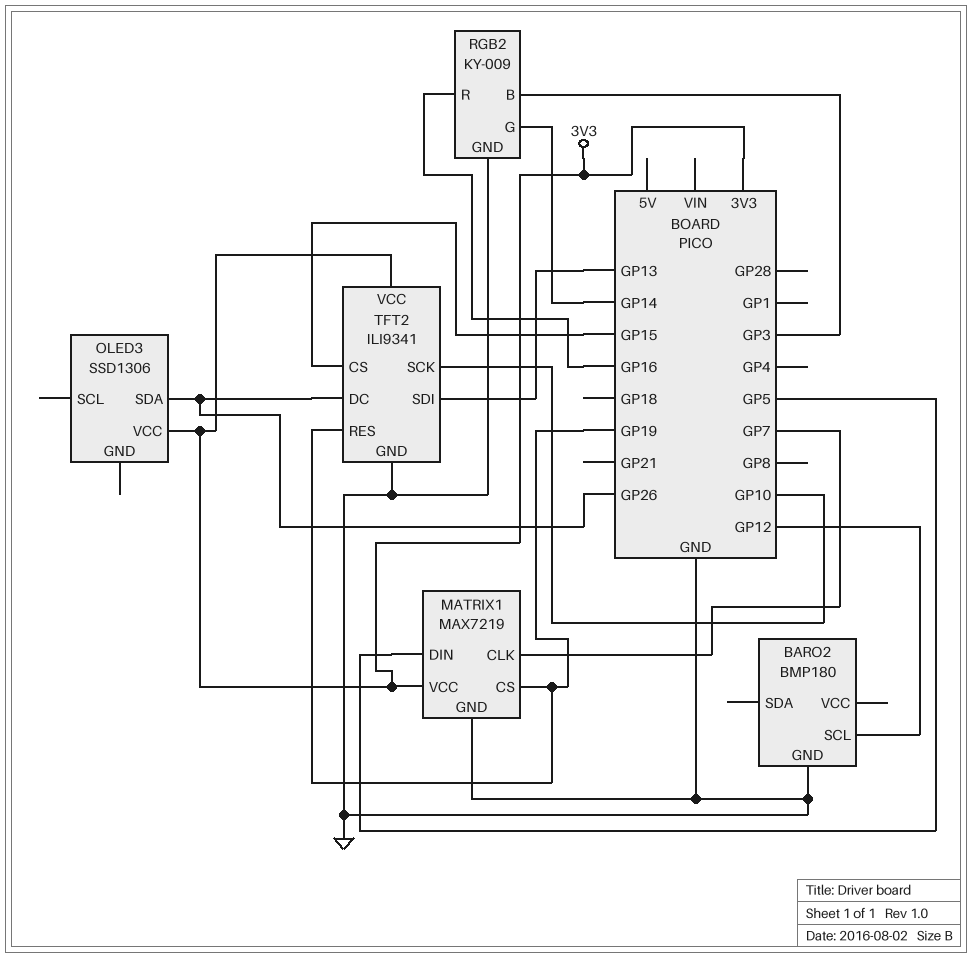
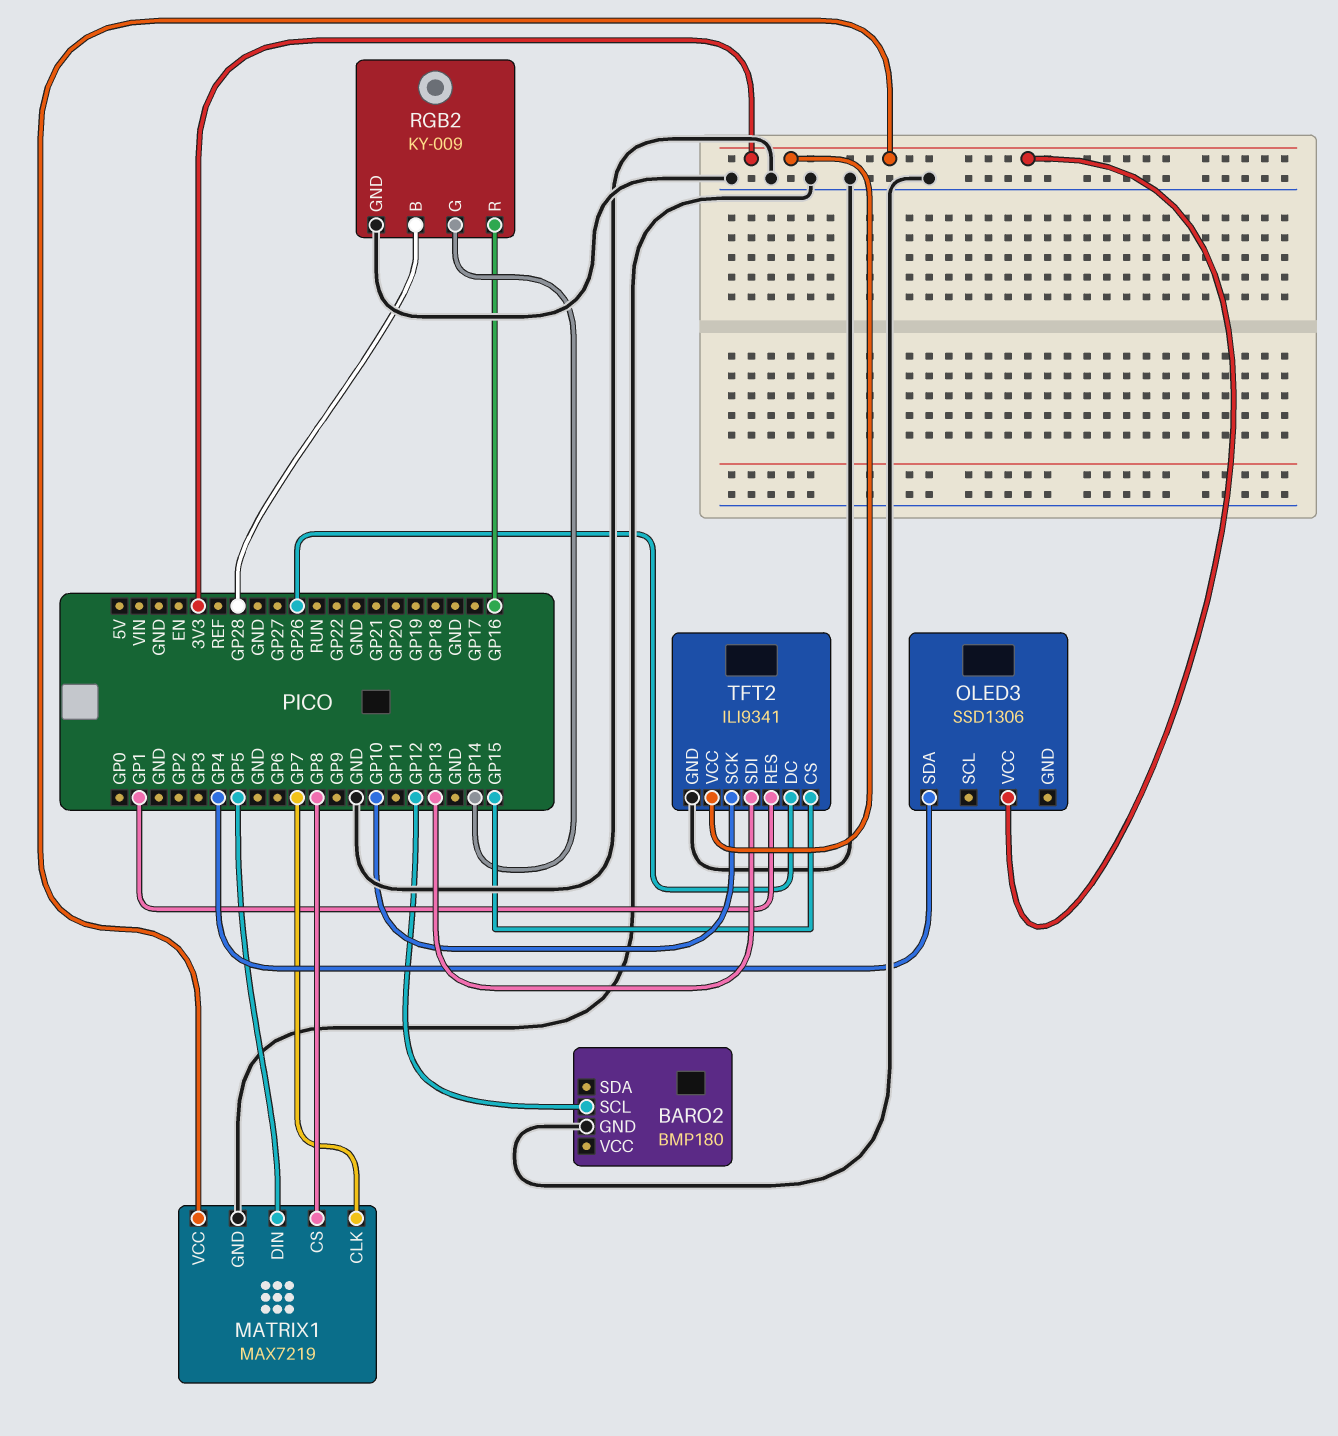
MATRIX1 pin CS: GP19 -> GP8
OLED3 pin SDA: GP26 -> GP4
RGB2 pin B: GP3 -> GP28
TFT2 pin RES: GP19 -> GP1

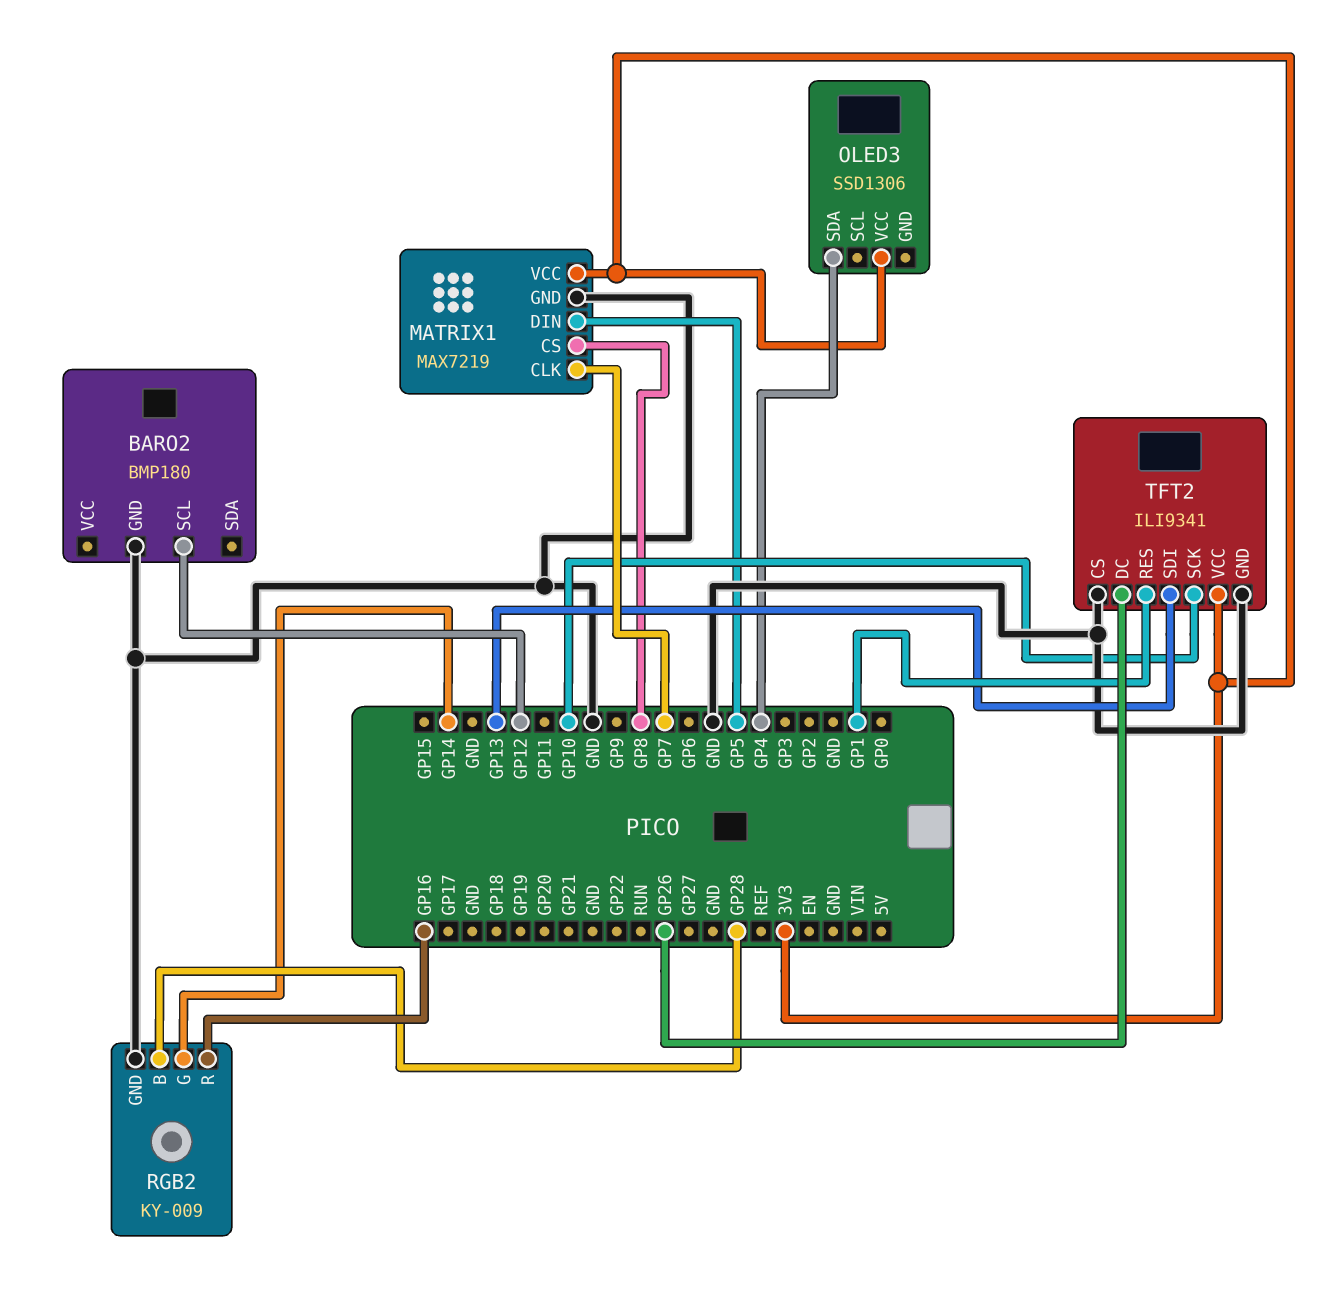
TFT2 pin CS: GP15 -> GND

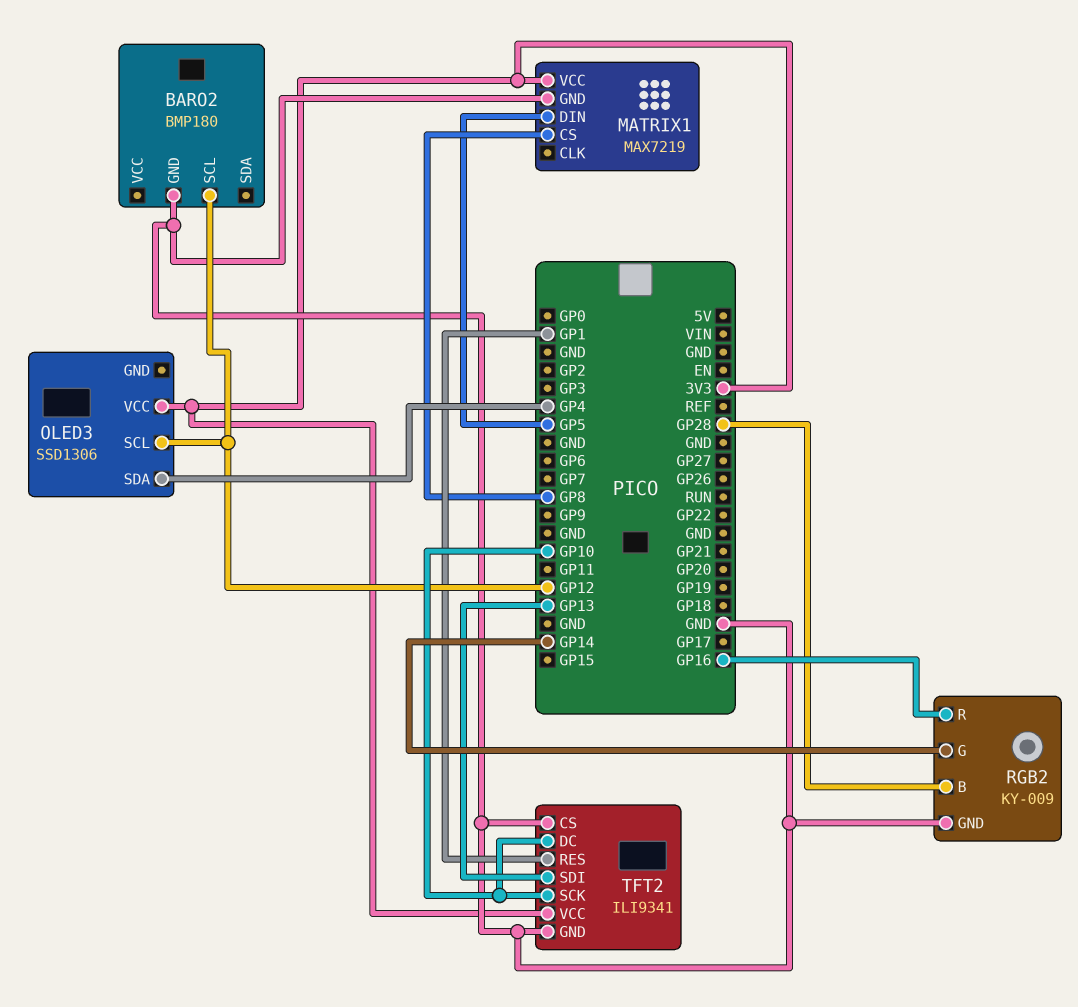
MATRIX1 pin CLK: GP7 -> none
OLED3 pin SCL: none -> GP12
TFT2 pin DC: GP26 -> GP10

